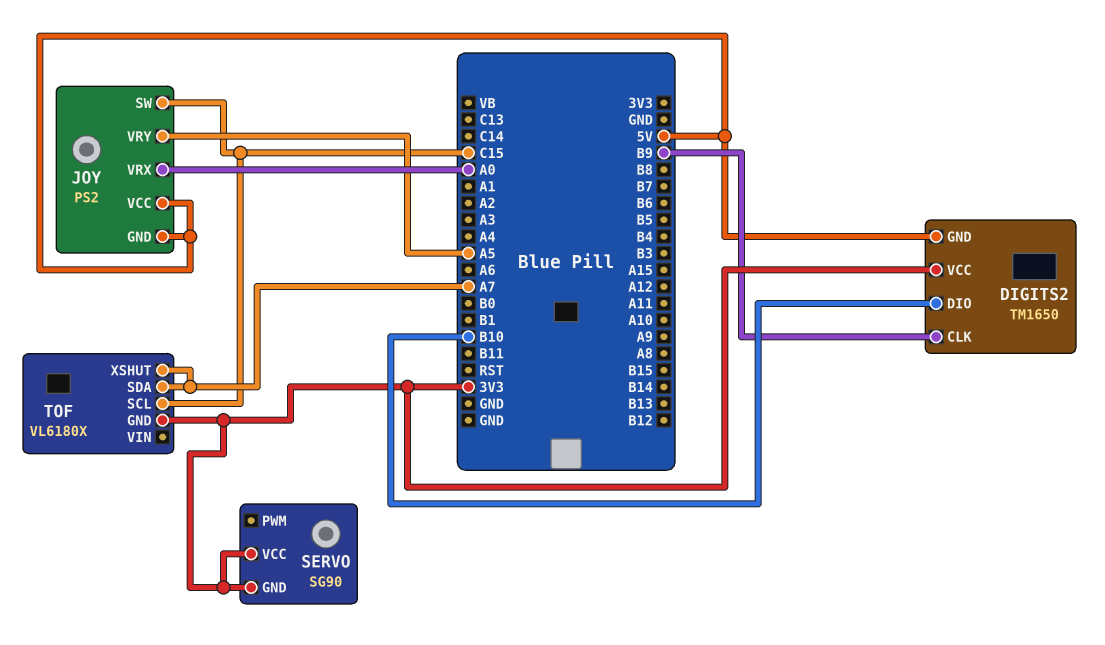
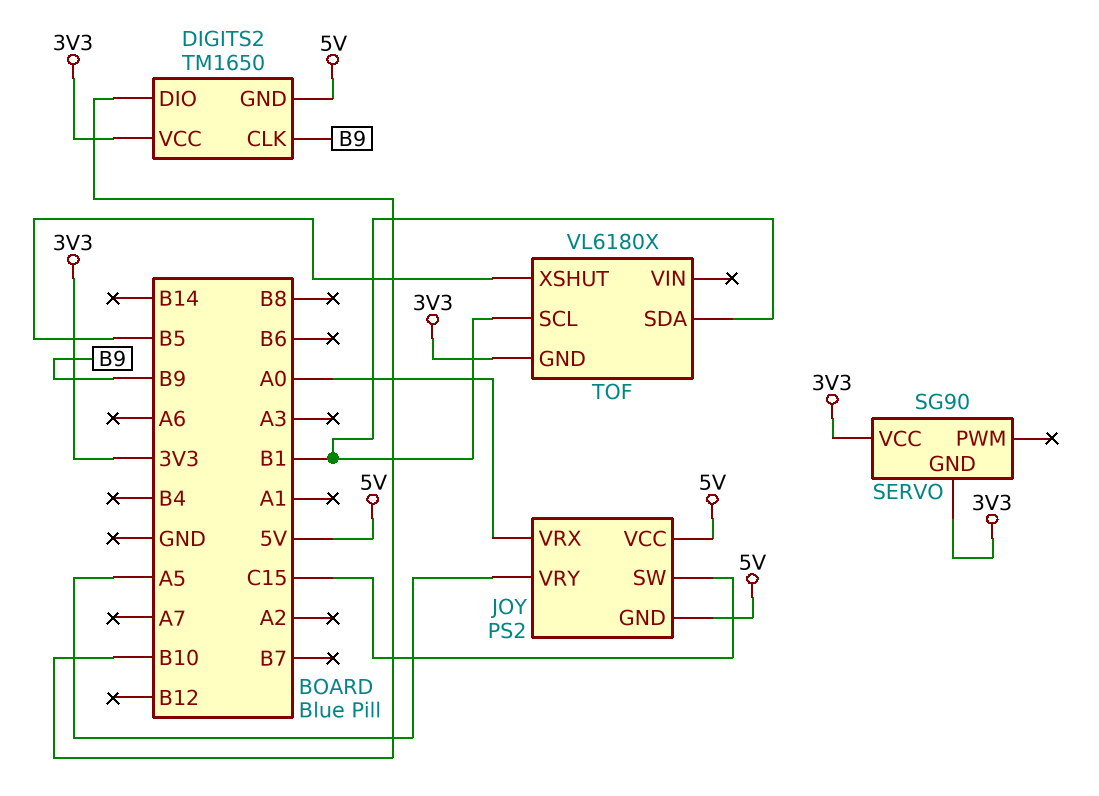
TOF pin SCL: C15 -> B1
TOF pin SDA: A7 -> B1
TOF pin XSHUT: A7 -> B5

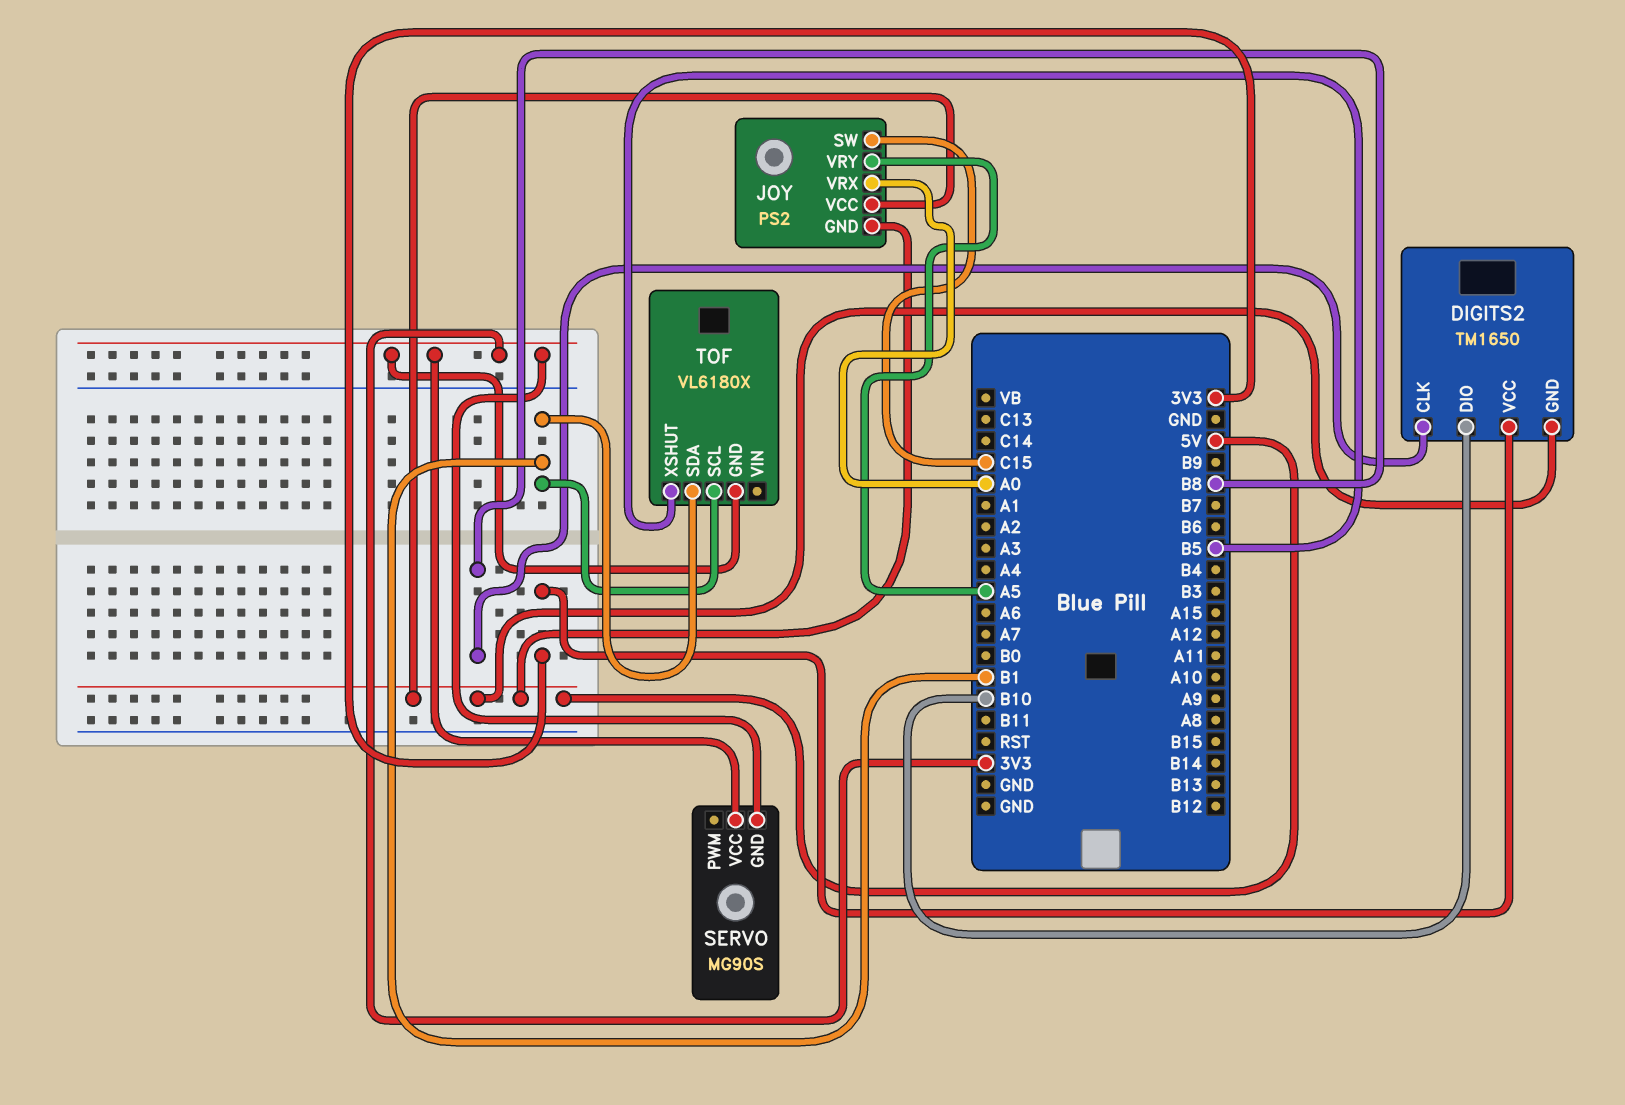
DIGITS2 pin CLK: B9 -> B8
SERVO: SG90 -> MG90S

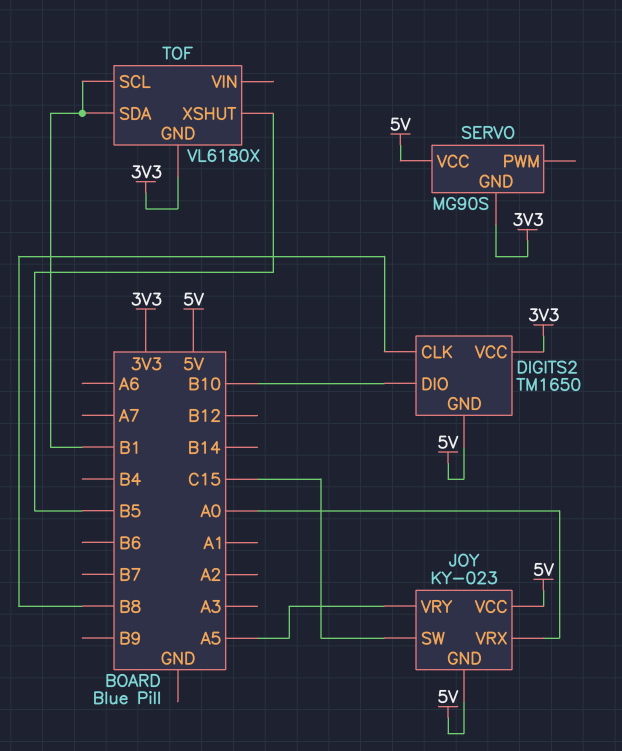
JOY: PS2 -> KY-023
SERVO pin VCC: 3V3 -> 5V

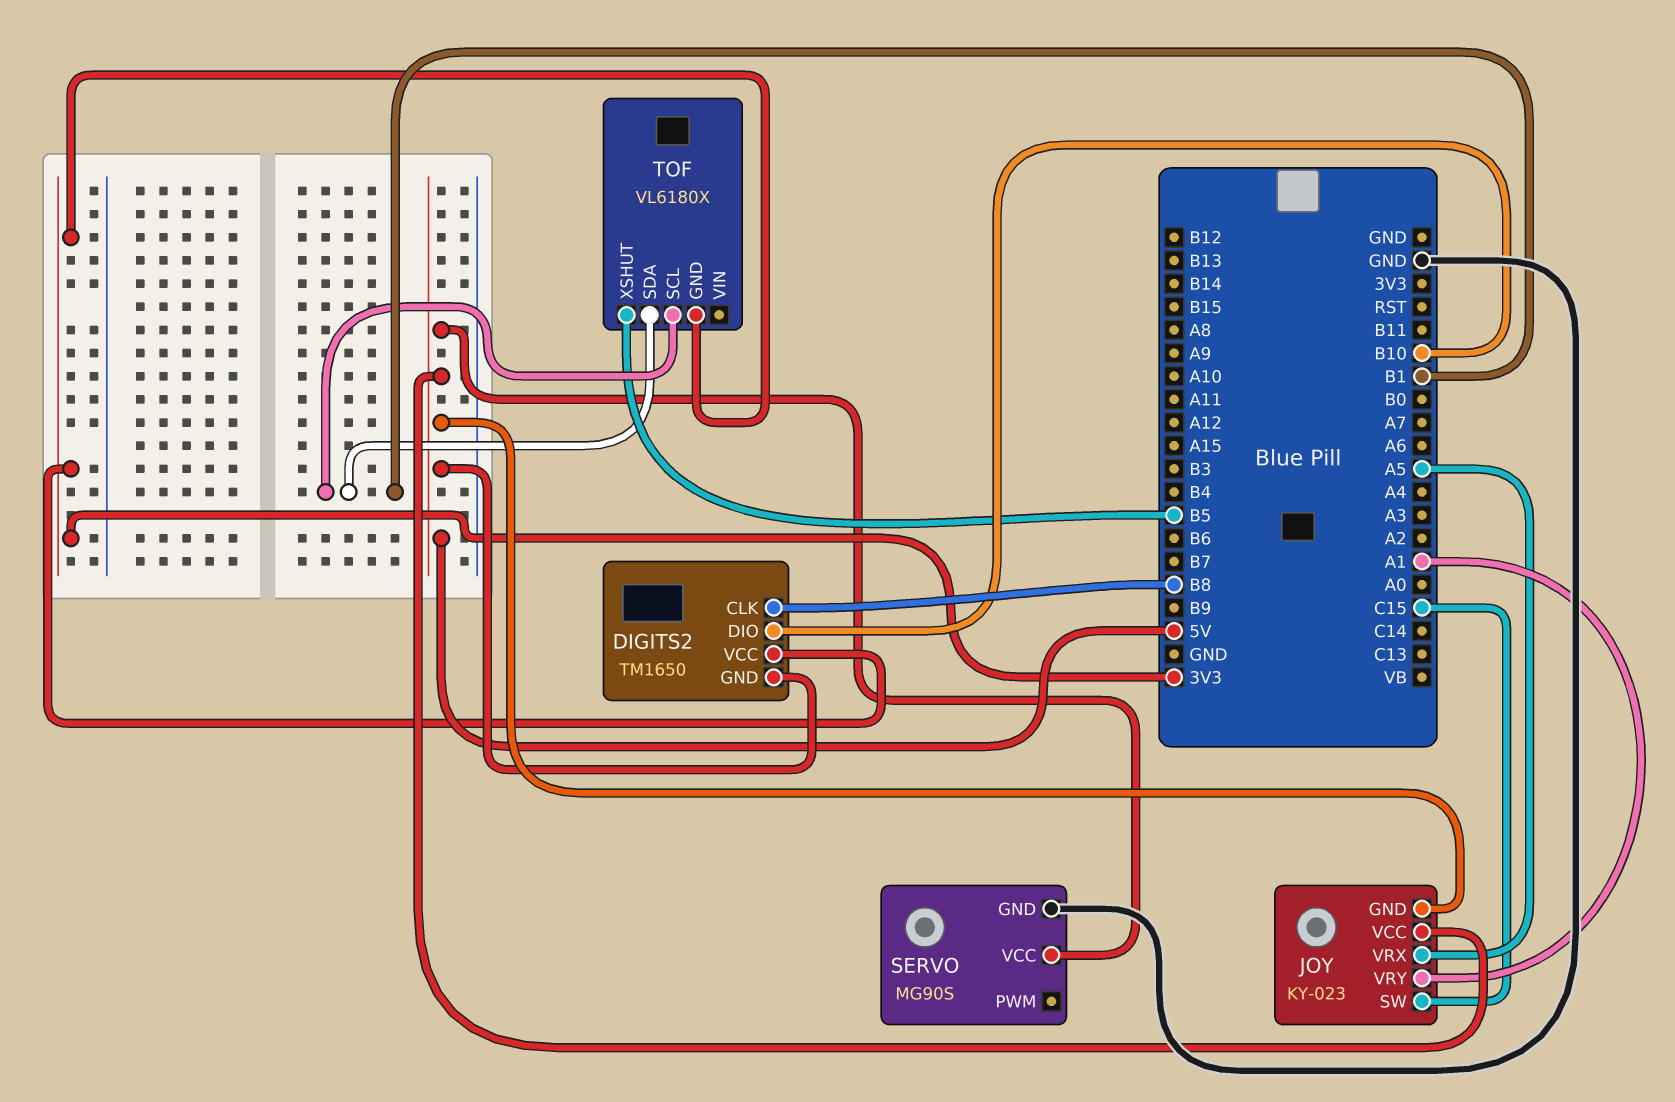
JOY pin VRX: A0 -> A5
JOY pin VRY: A5 -> A1
SERVO pin GND: 3V3 -> GND

